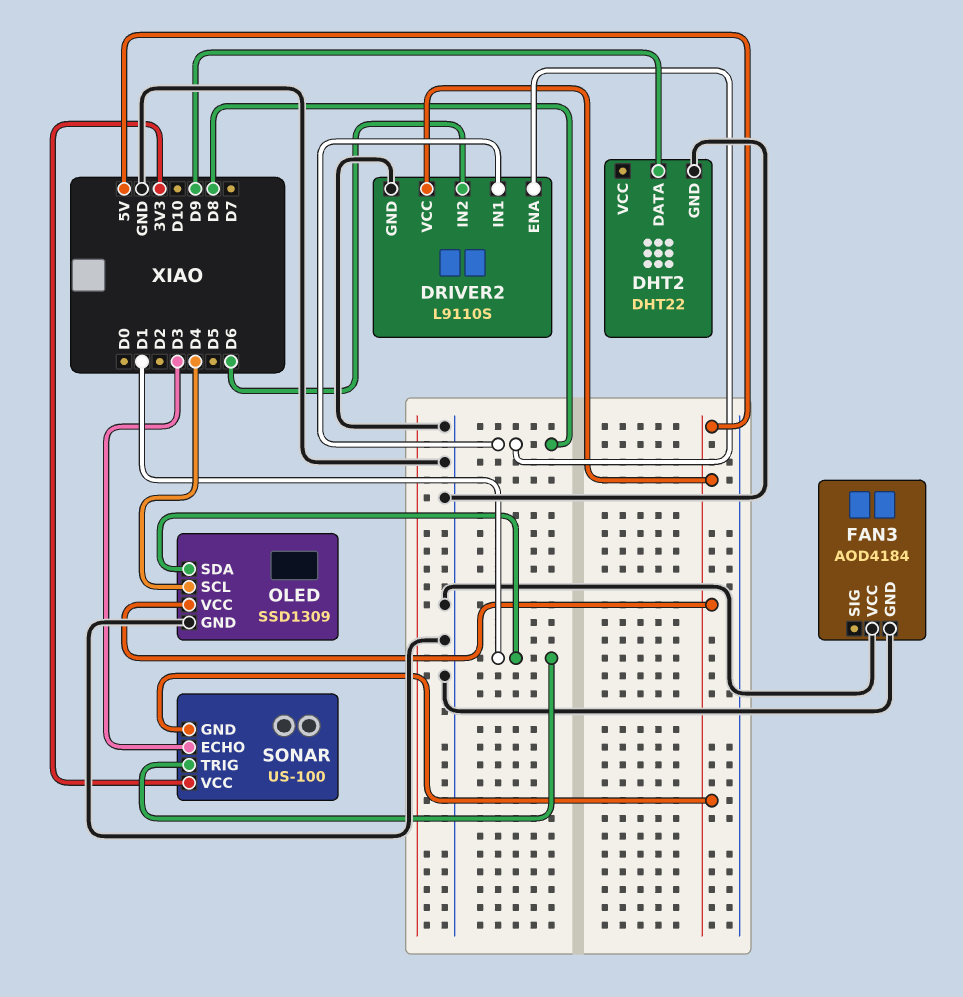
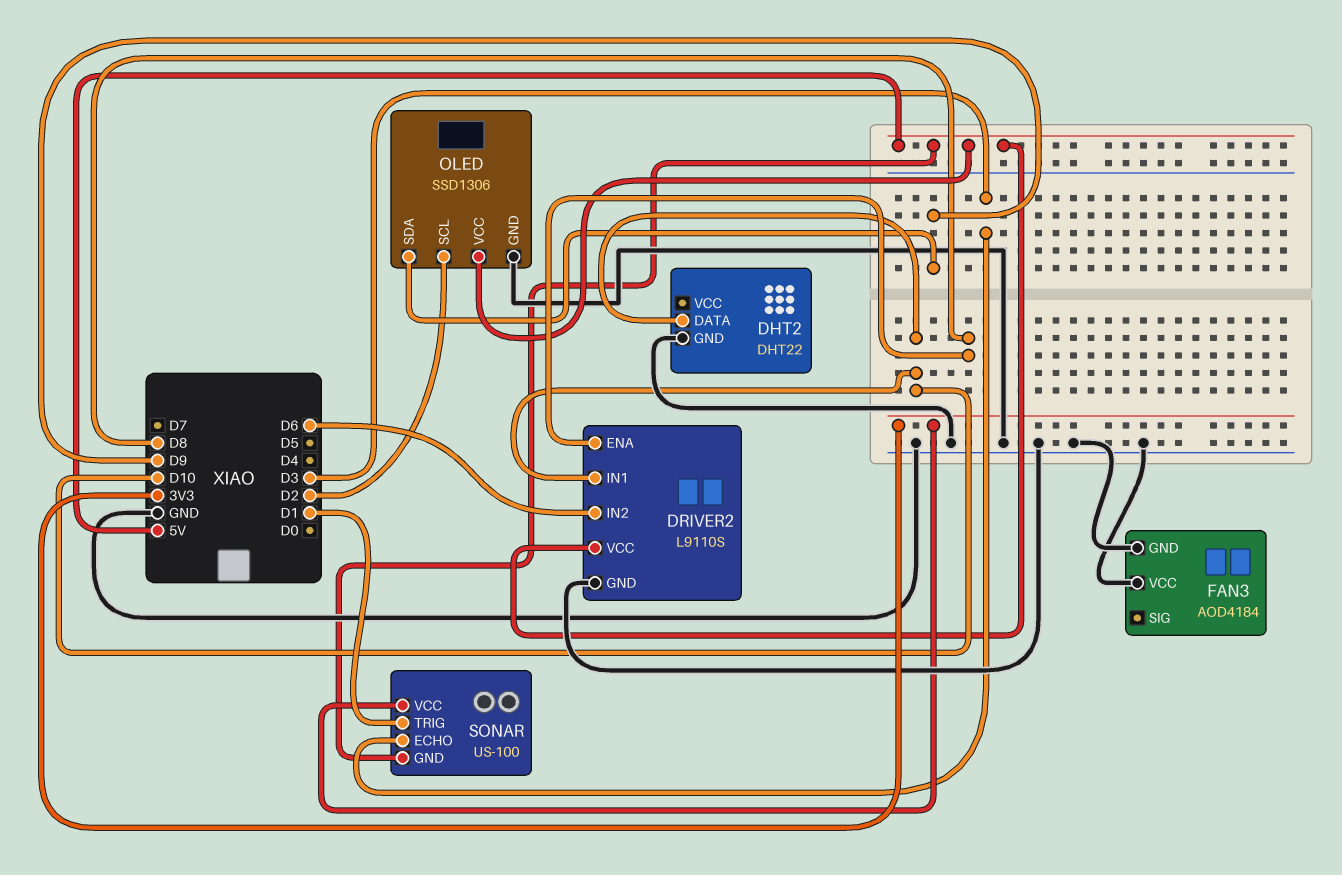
DHT2 pin DATA: D9 -> D10
DRIVER2 pin IN1: D8 -> D10
OLED: SSD1309 -> SSD1306
OLED pin SCL: D4 -> D2
OLED pin SDA: D1 -> D9

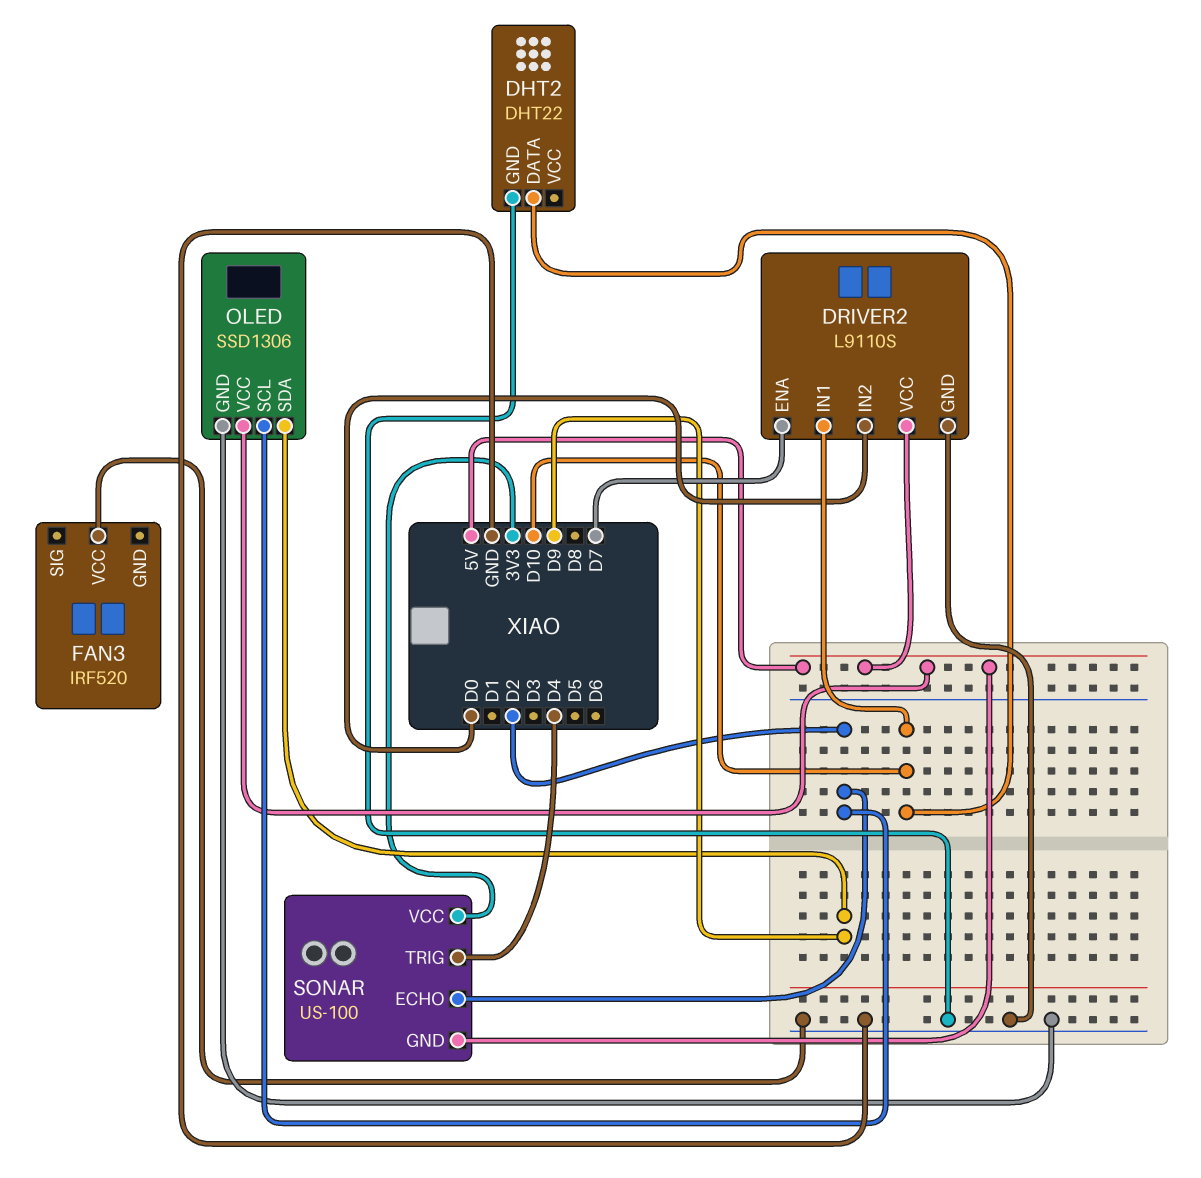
DRIVER2 pin ENA: D8 -> D7
DRIVER2 pin IN2: D6 -> D0
FAN3: AOD4184 -> IRF520
FAN3 pin GND: GND -> none
SONAR pin ECHO: D3 -> D2
SONAR pin TRIG: D1 -> D4

